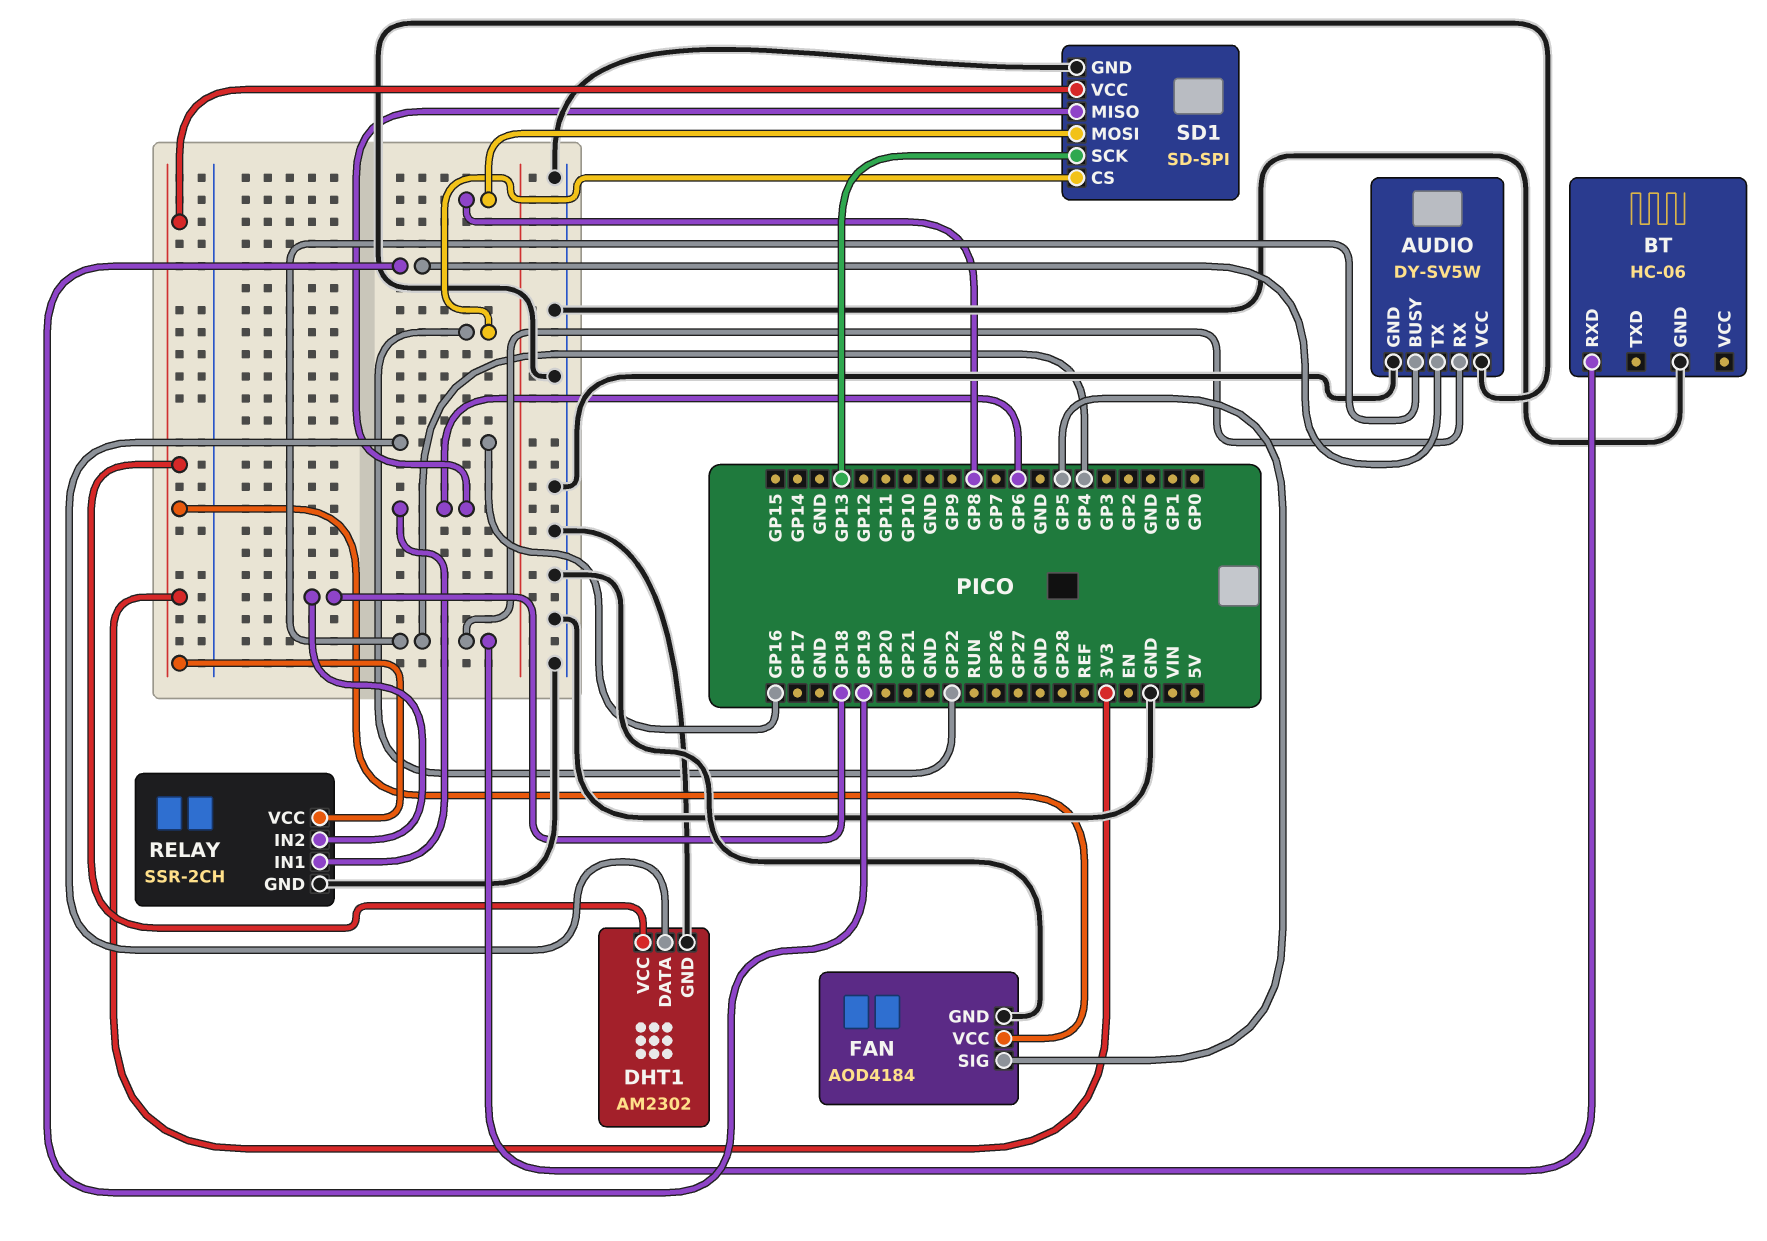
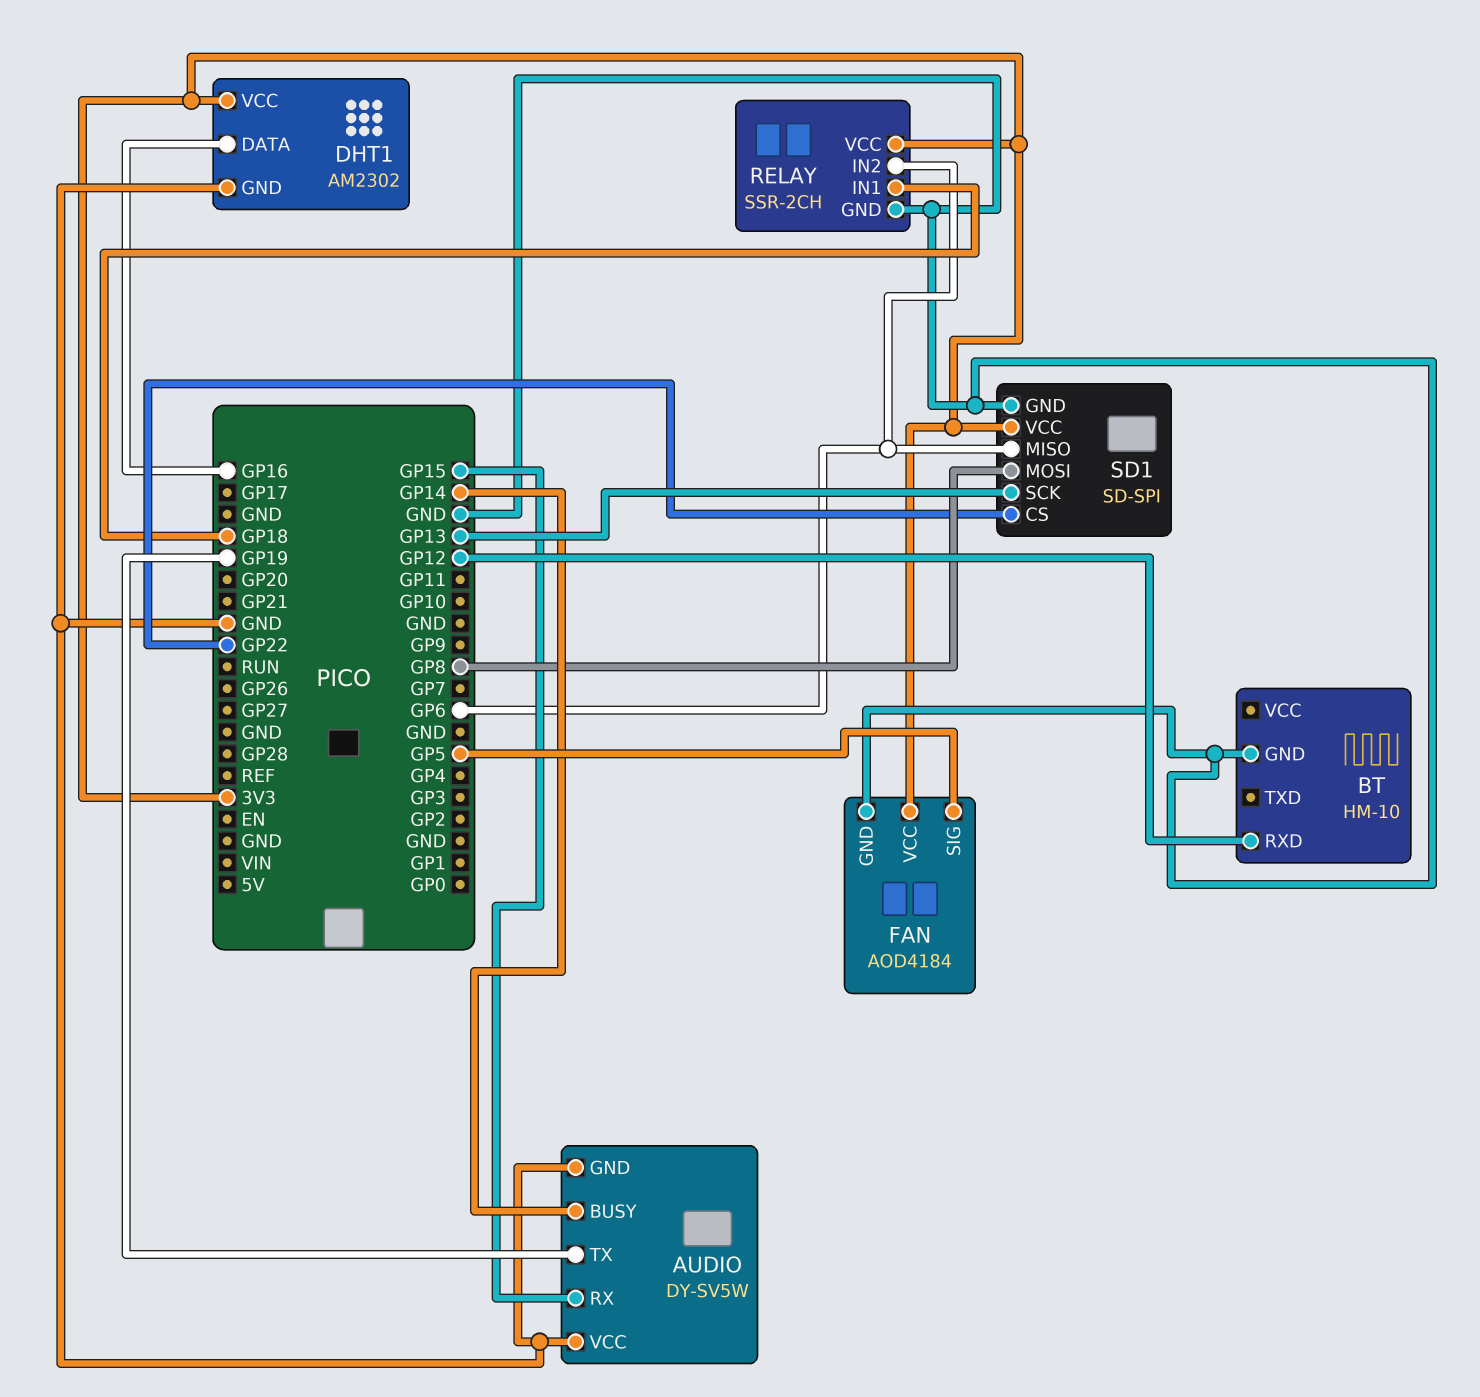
AUDIO pin BUSY: GP4 -> GP14
AUDIO pin RX: GP4 -> GP15
BT: HC-06 -> HM-10
BT pin RXD: GP4 -> GP12
RELAY pin IN1: GP6 -> GP18
RELAY pin IN2: GP18 -> GP6

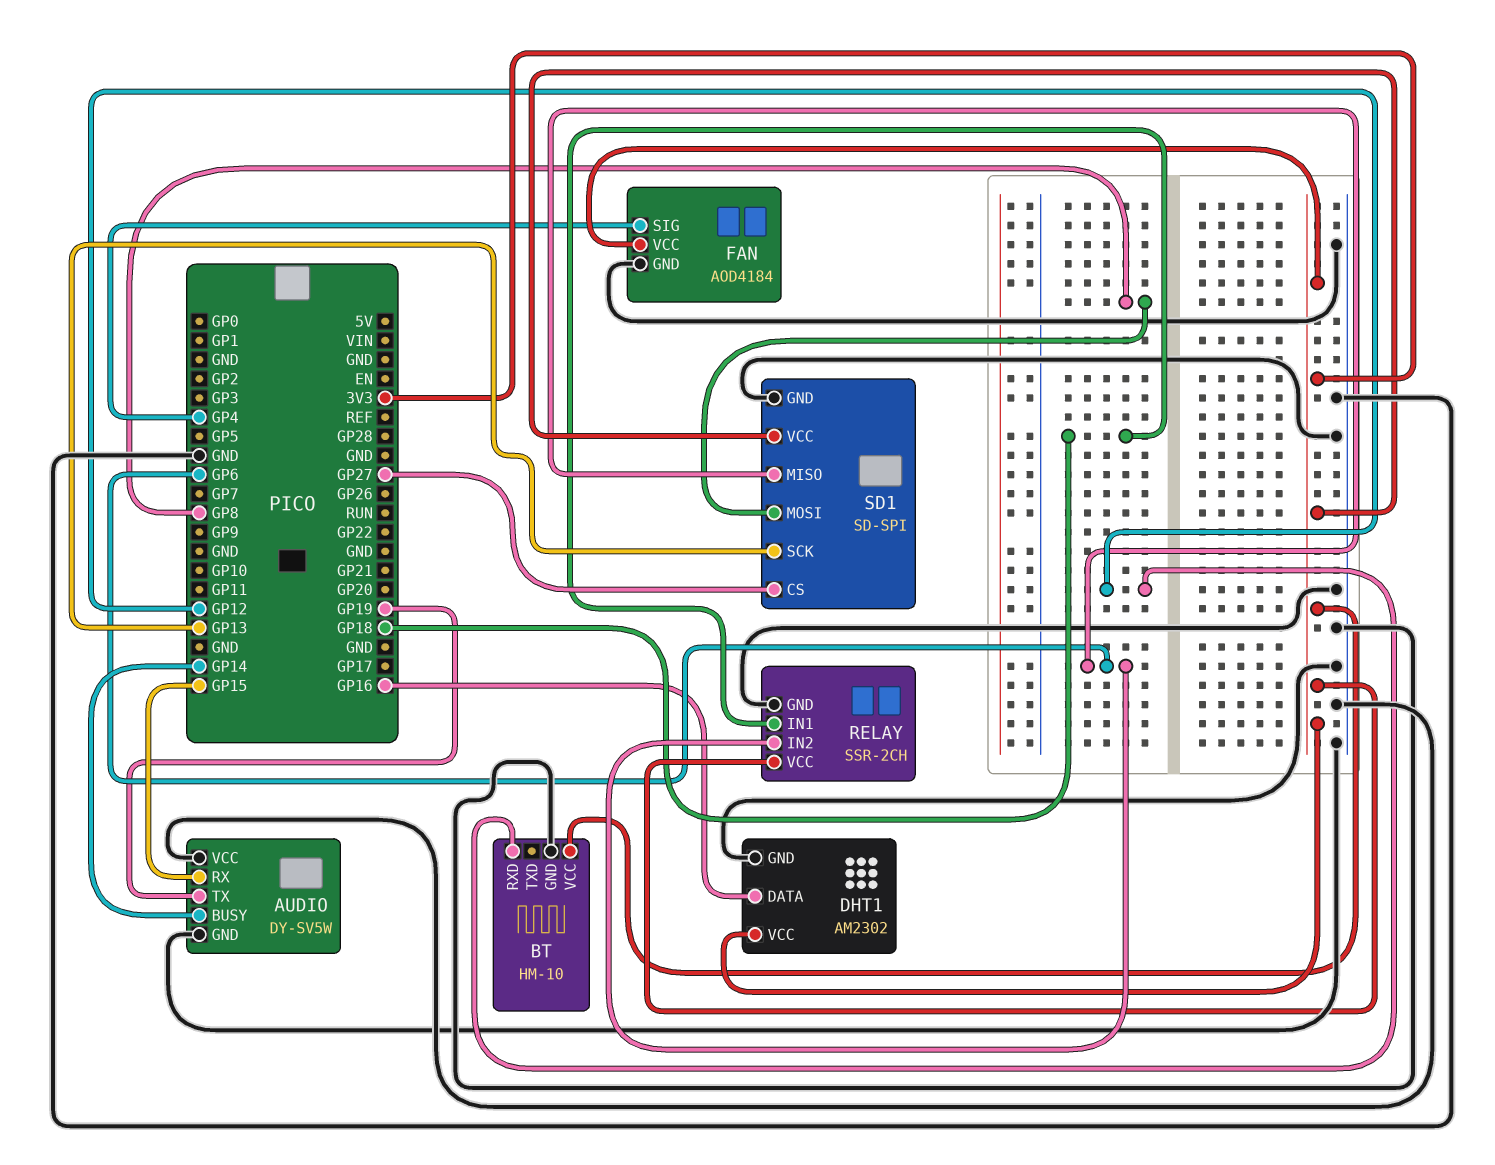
BT pin VCC: none -> 3V3
FAN pin SIG: GP5 -> GP4
SD1 pin CS: GP22 -> GP27

